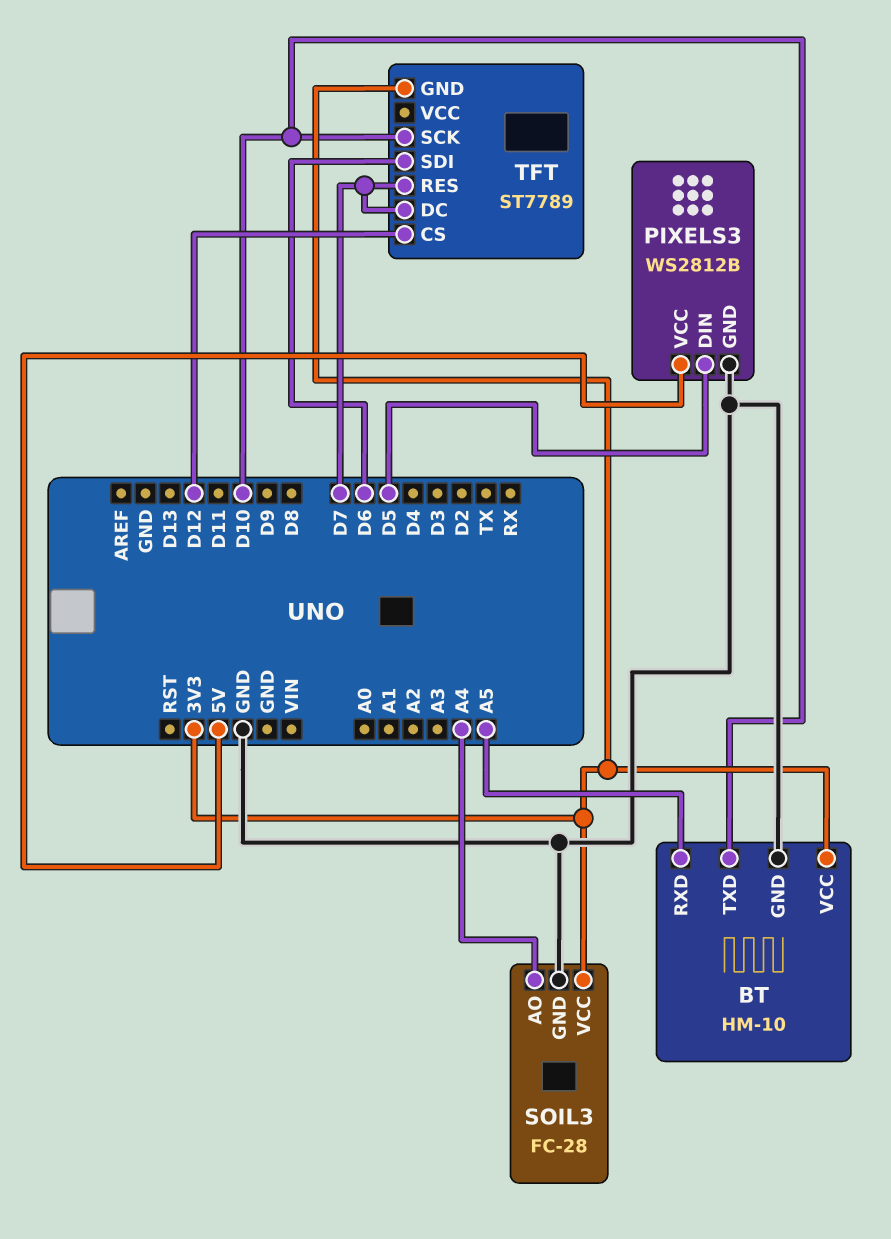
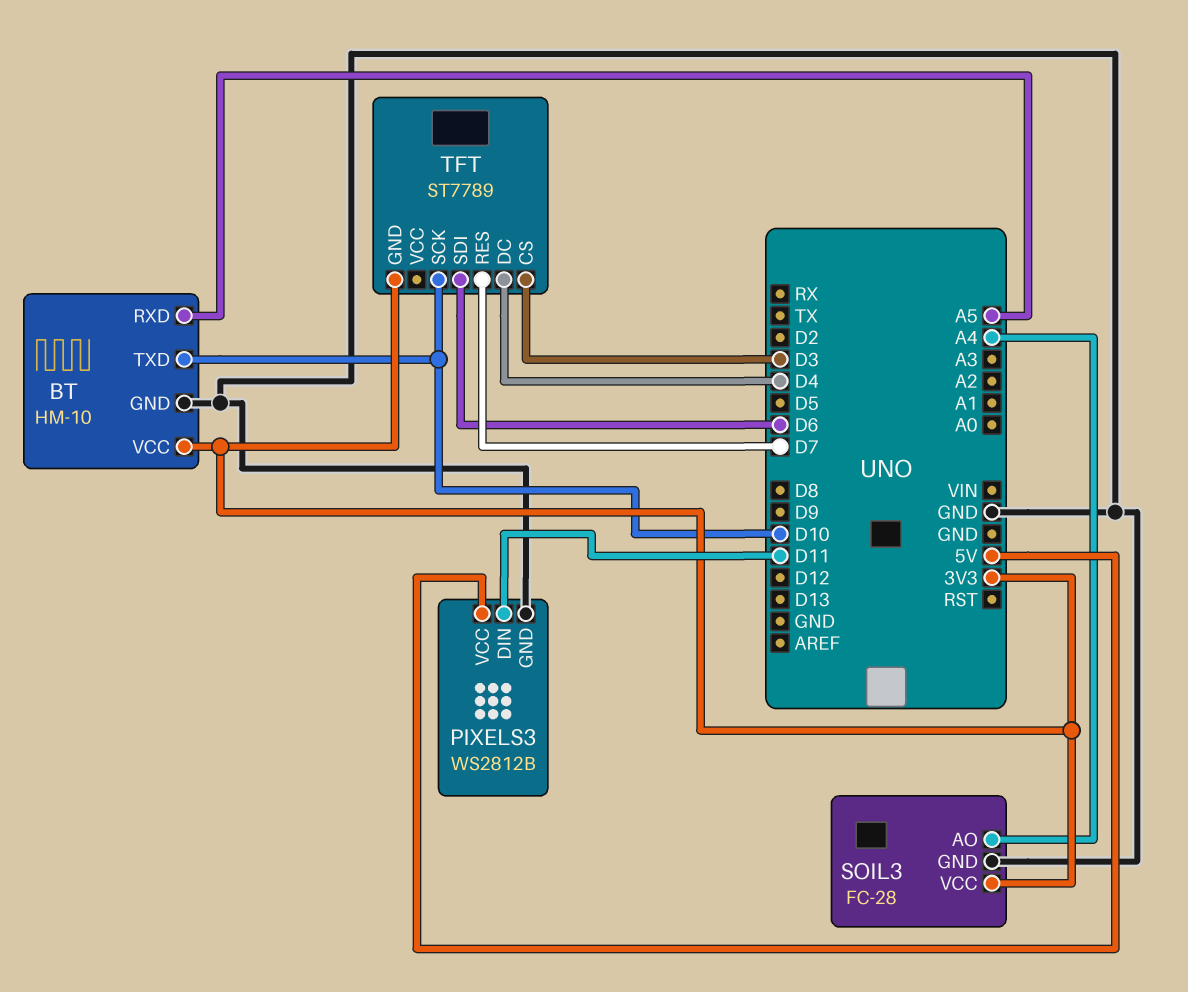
PIXELS3 pin DIN: D5 -> D11
TFT pin CS: D12 -> D3
TFT pin DC: D7 -> D4

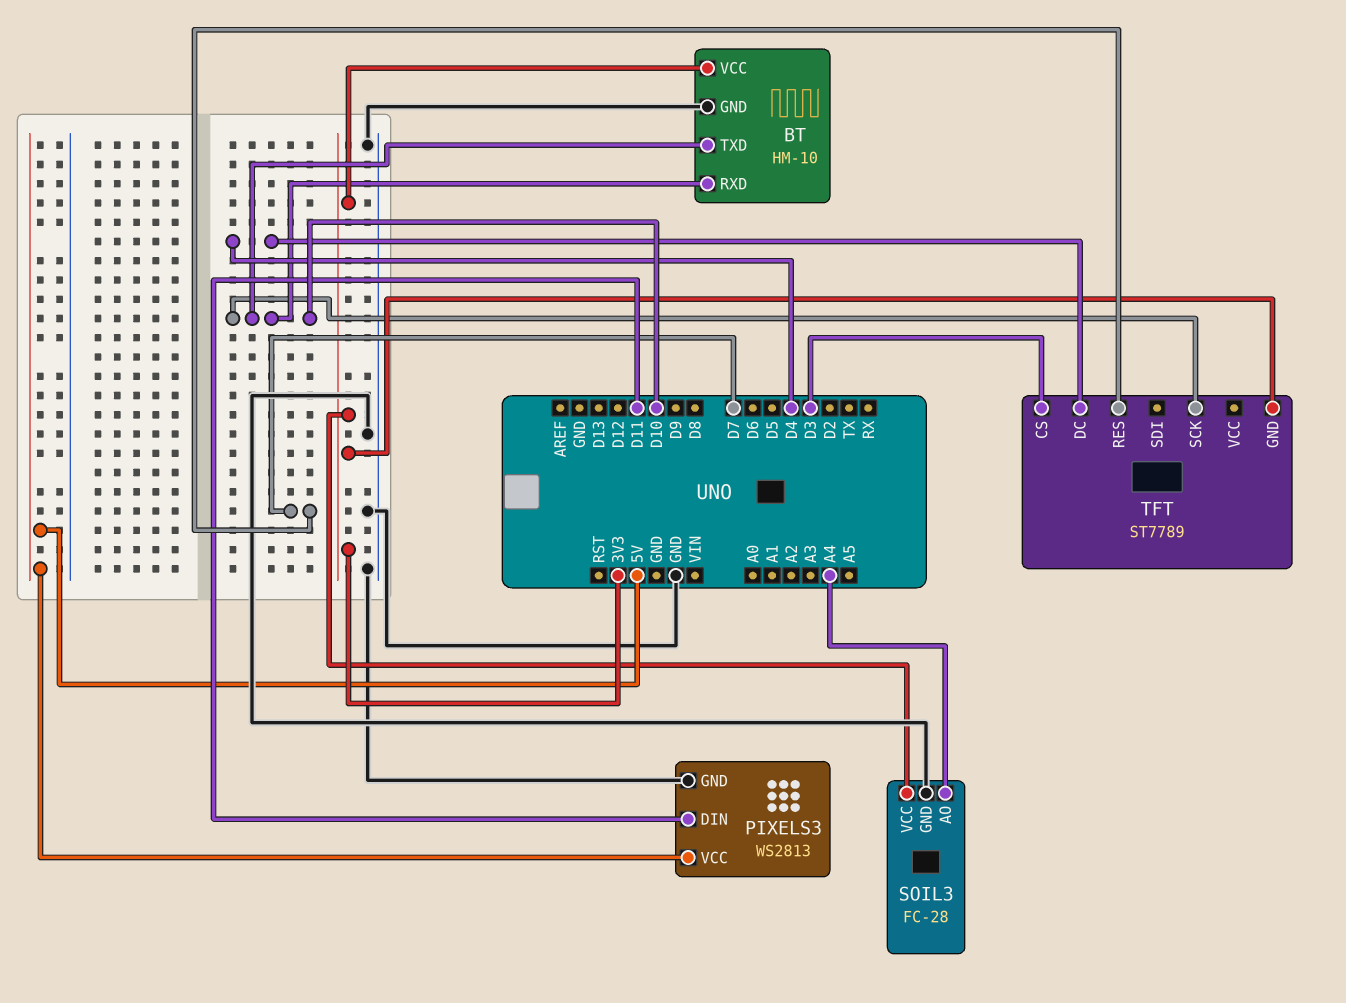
BT pin RXD: A5 -> D10
PIXELS3: WS2812B -> WS2813
TFT pin SDI: D6 -> none

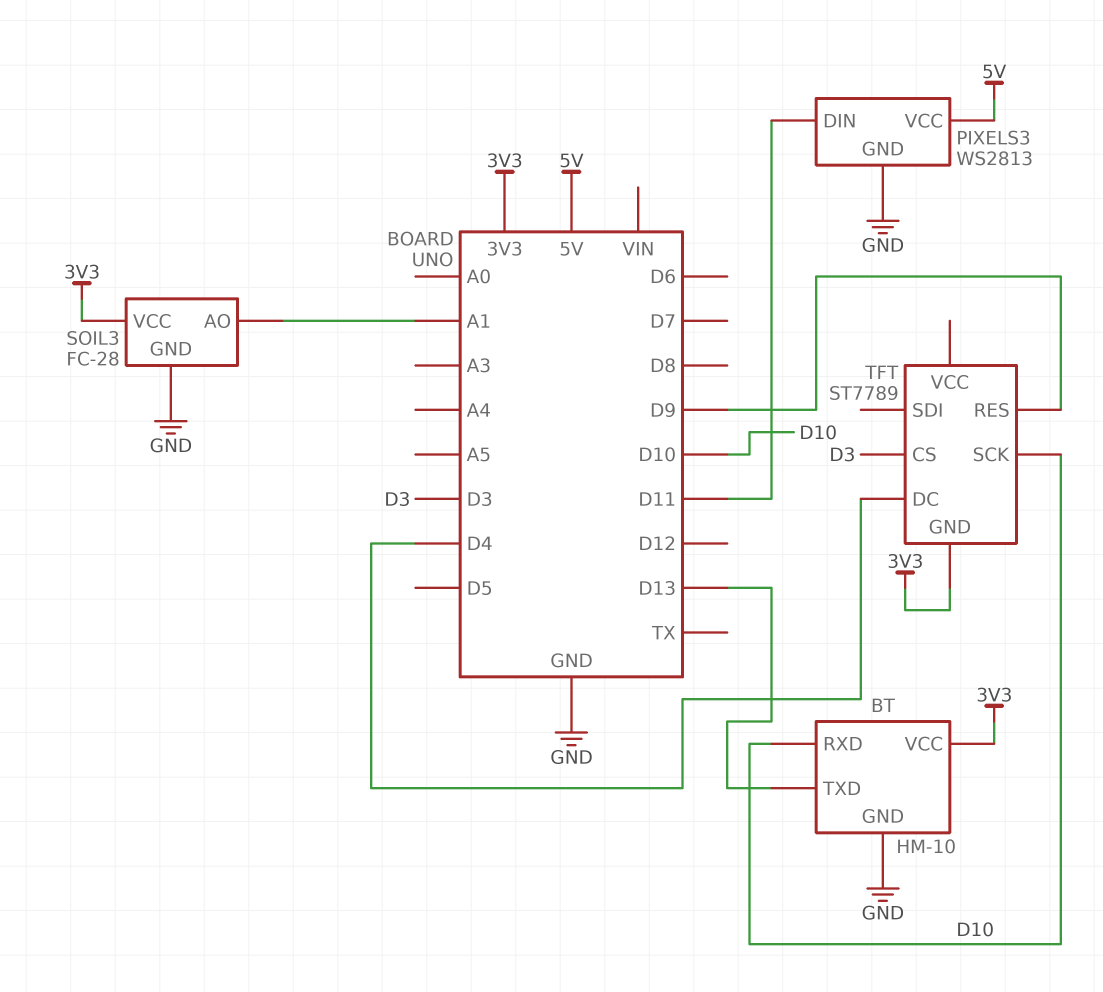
BT pin TXD: D10 -> D13
SOIL3 pin AO: A4 -> A1
TFT pin RES: D7 -> D9

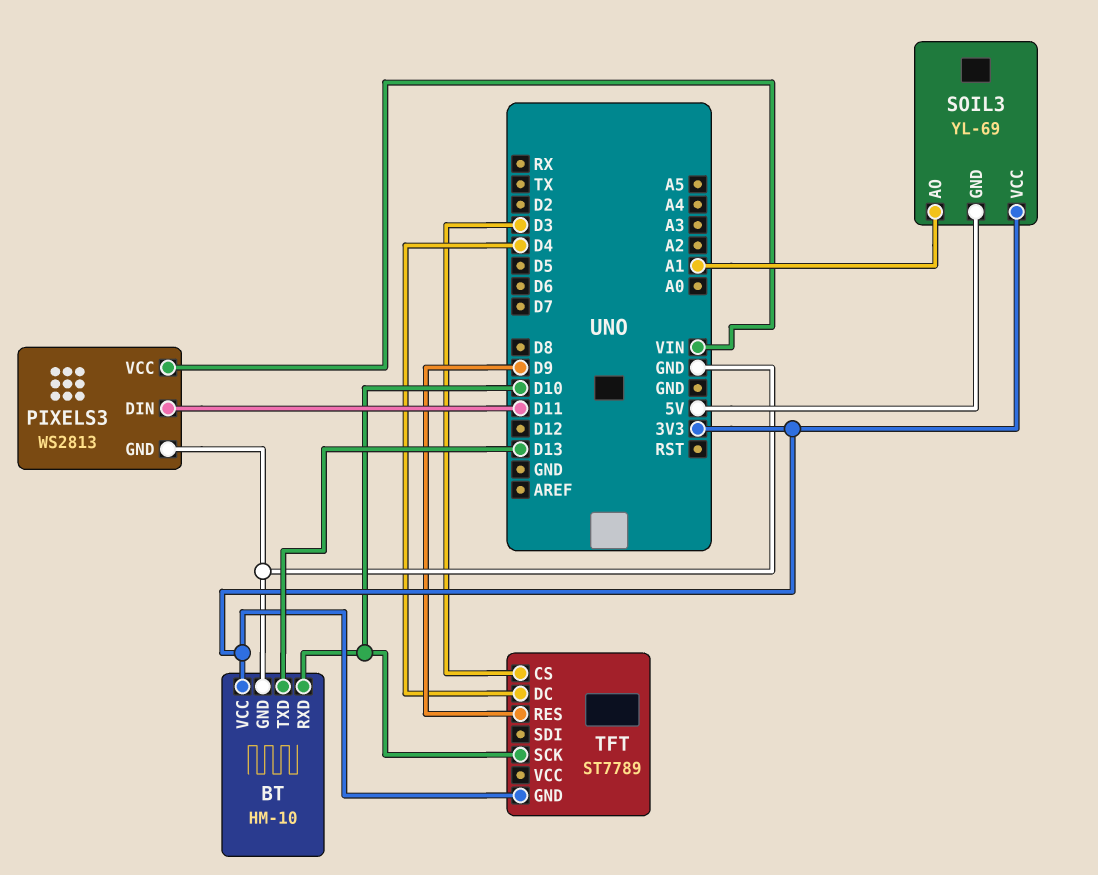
PIXELS3 pin VCC: 5V -> VIN
SOIL3: FC-28 -> YL-69
SOIL3 pin GND: GND -> 5V

